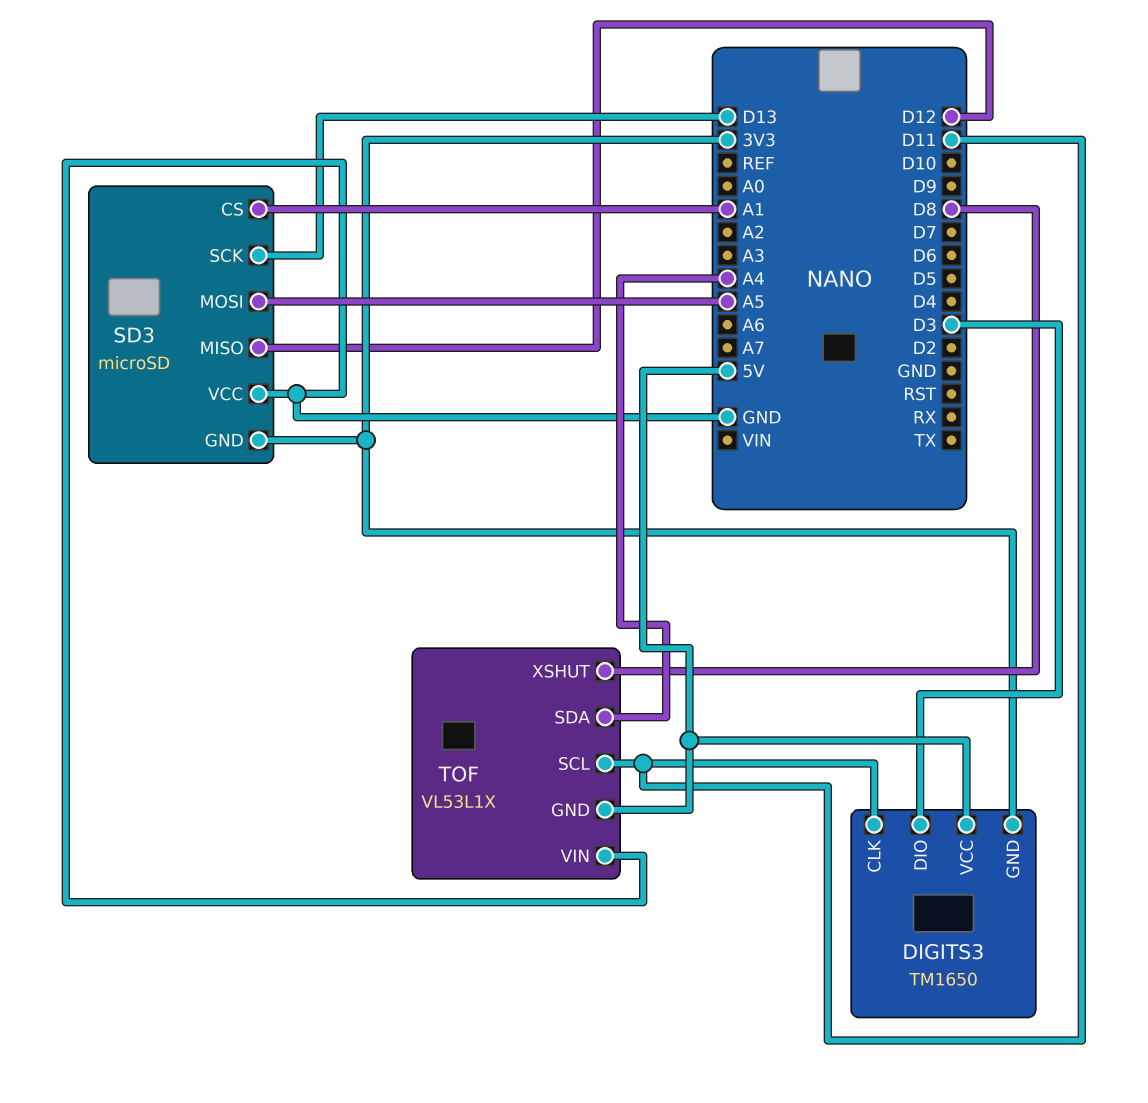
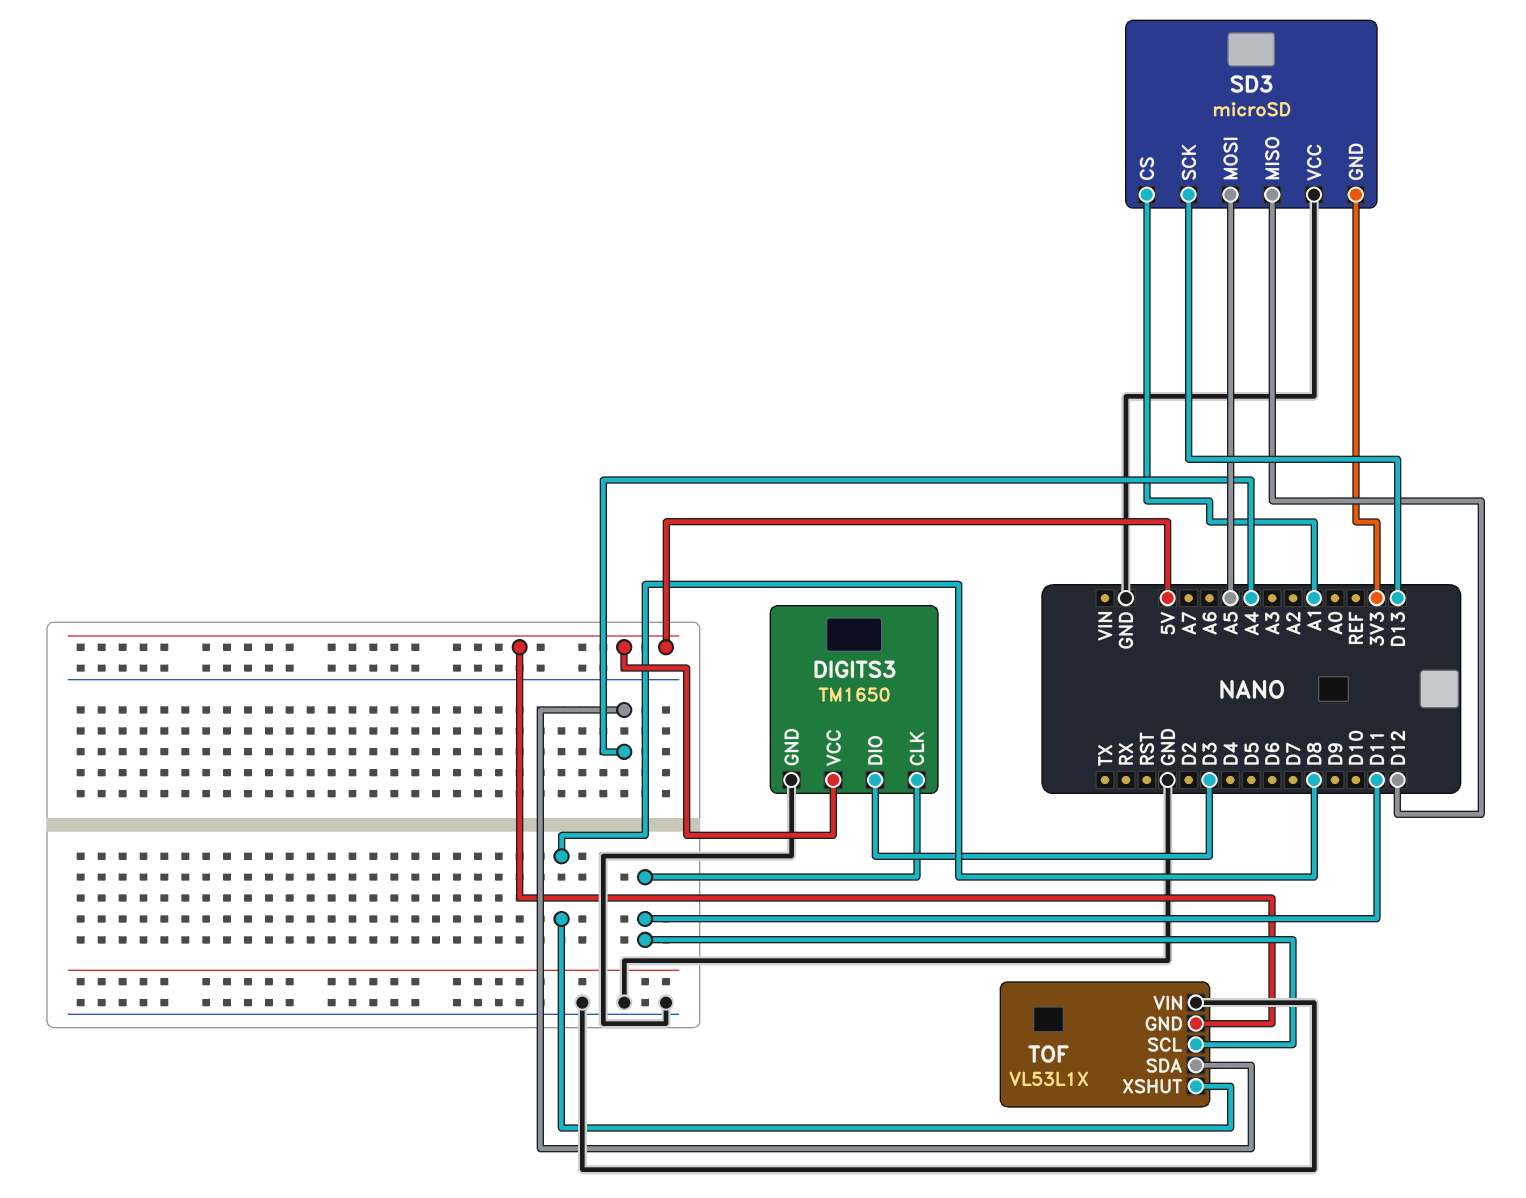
DIGITS3 pin GND: 3V3 -> GND

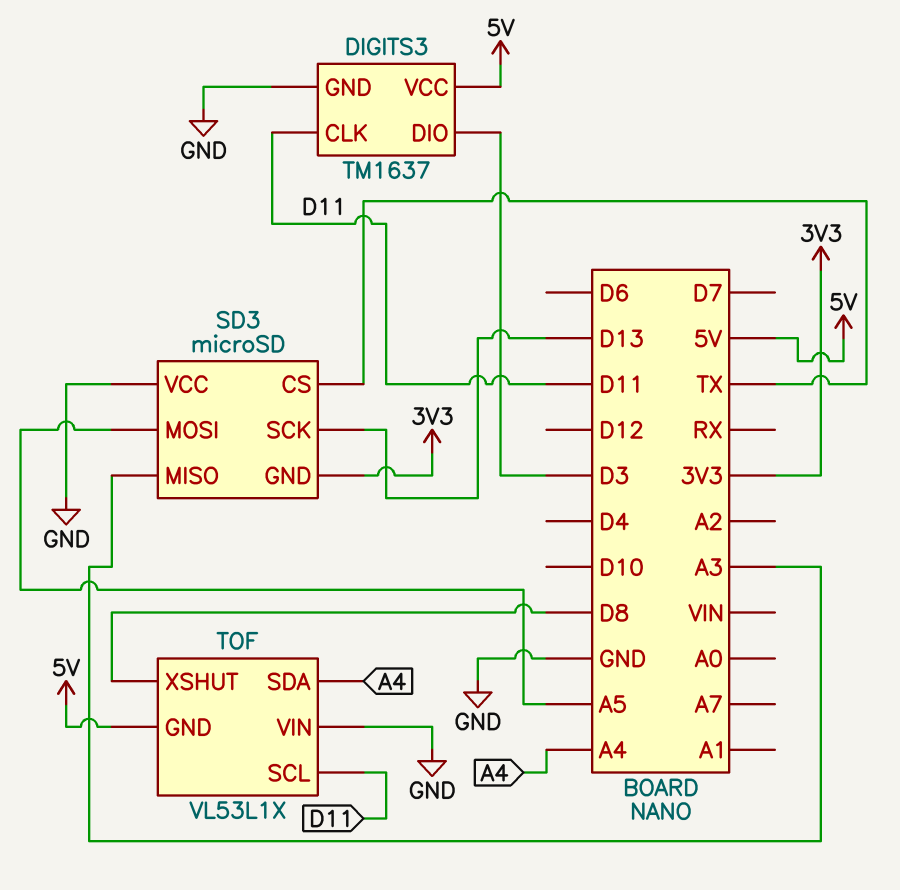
DIGITS3: TM1650 -> TM1637
SD3 pin CS: A1 -> TX
SD3 pin MISO: D12 -> A3

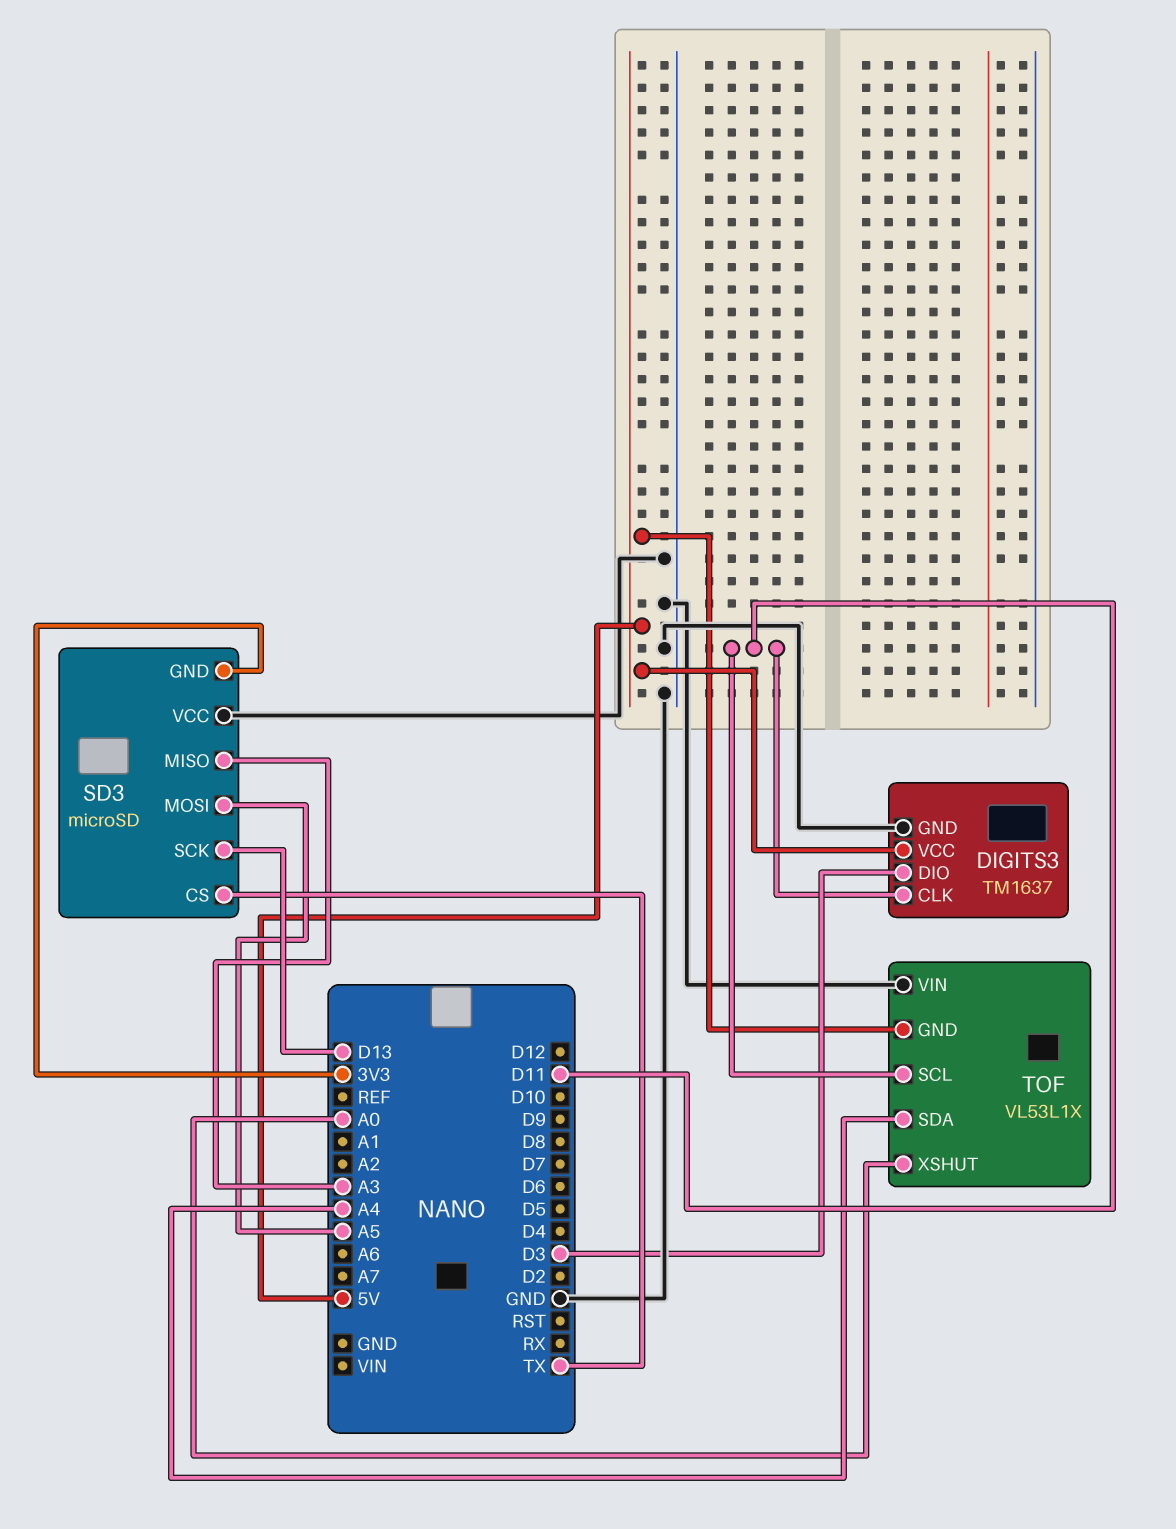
TOF pin XSHUT: D8 -> A0

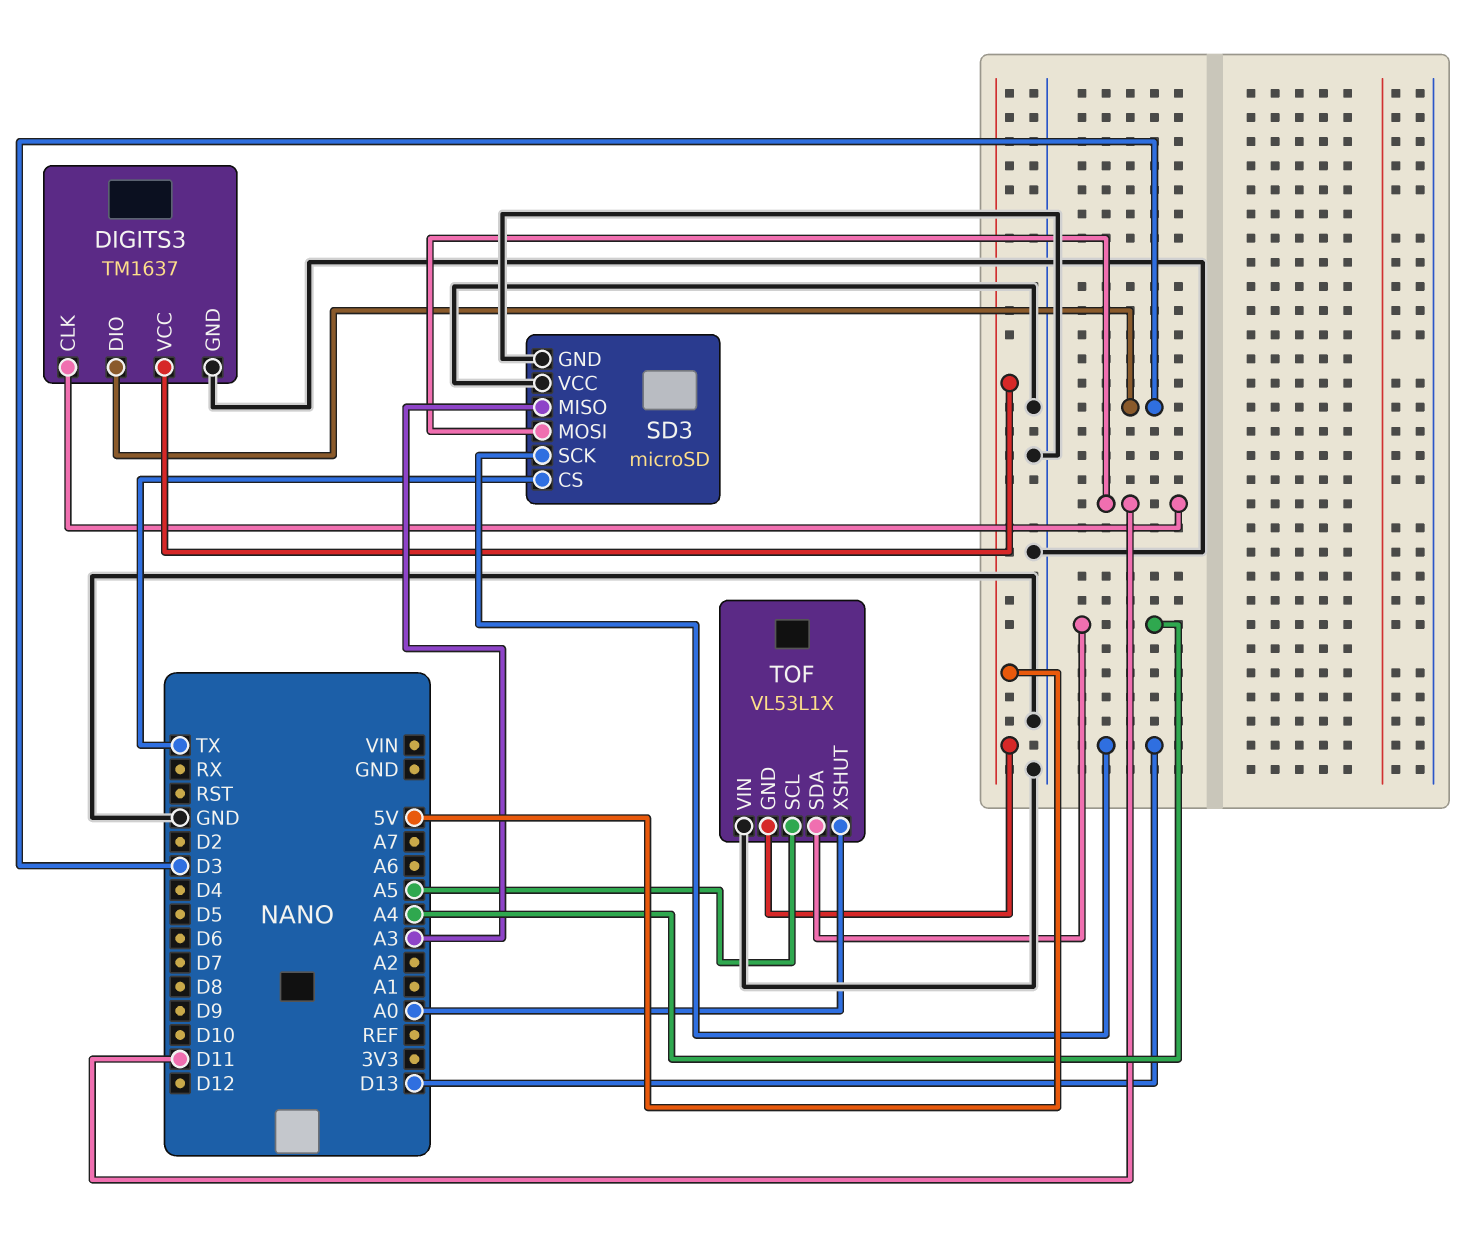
SD3 pin GND: 3V3 -> GND
SD3 pin MOSI: A5 -> D11
TOF pin SCL: D11 -> A5

